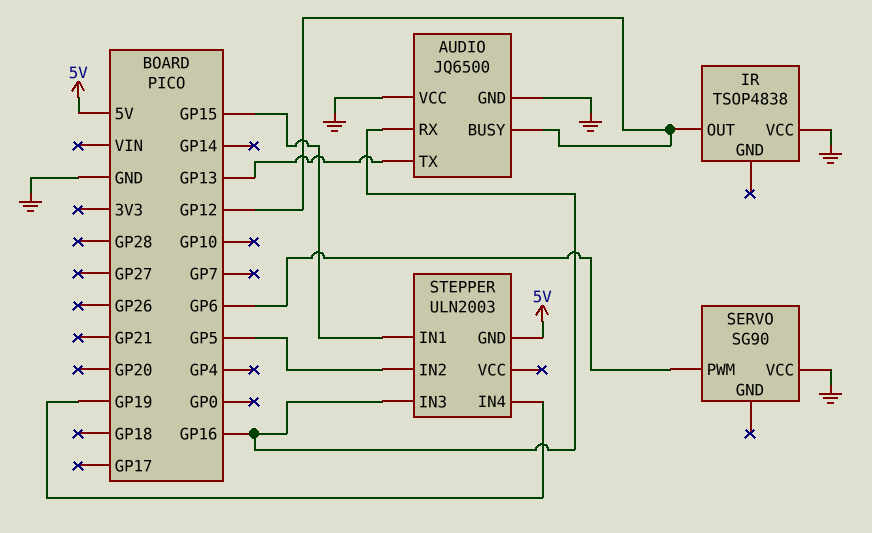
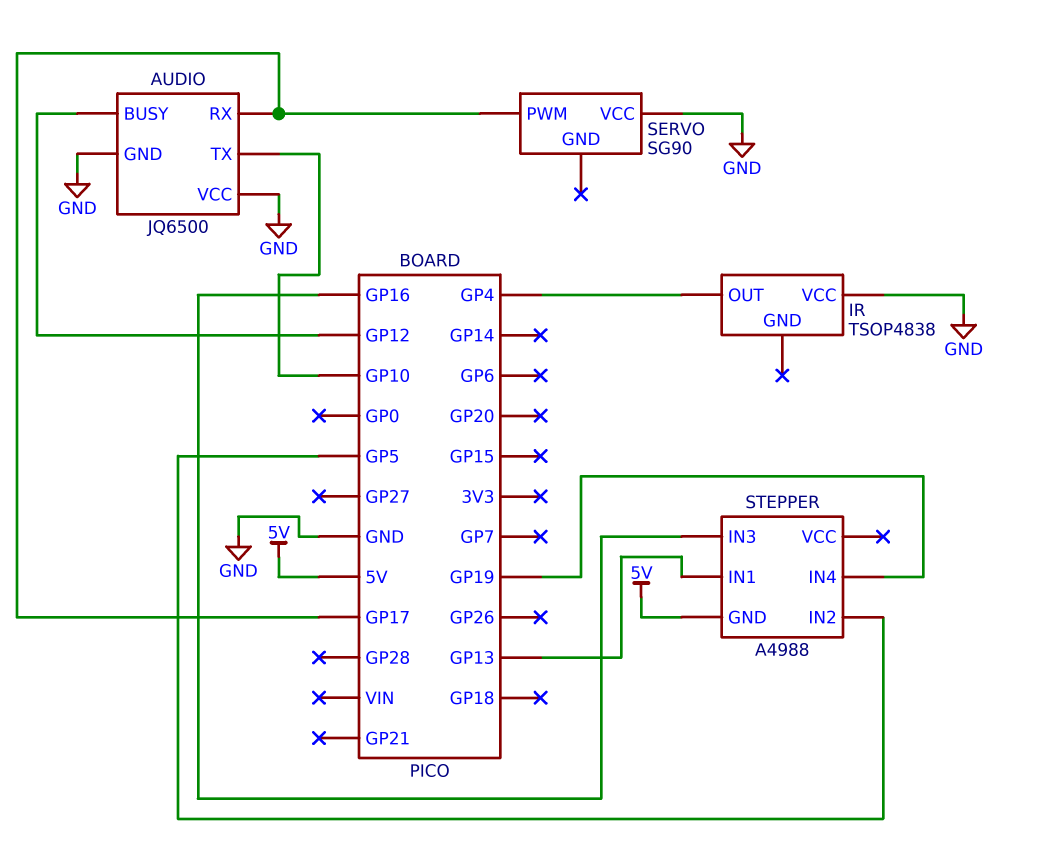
AUDIO pin RX: GP16 -> GP17
AUDIO pin TX: GP13 -> GP10
IR pin OUT: GP12 -> GP4
SERVO pin PWM: GP6 -> GP17
STEPPER: ULN2003 -> A4988
STEPPER pin IN1: GP15 -> GP13

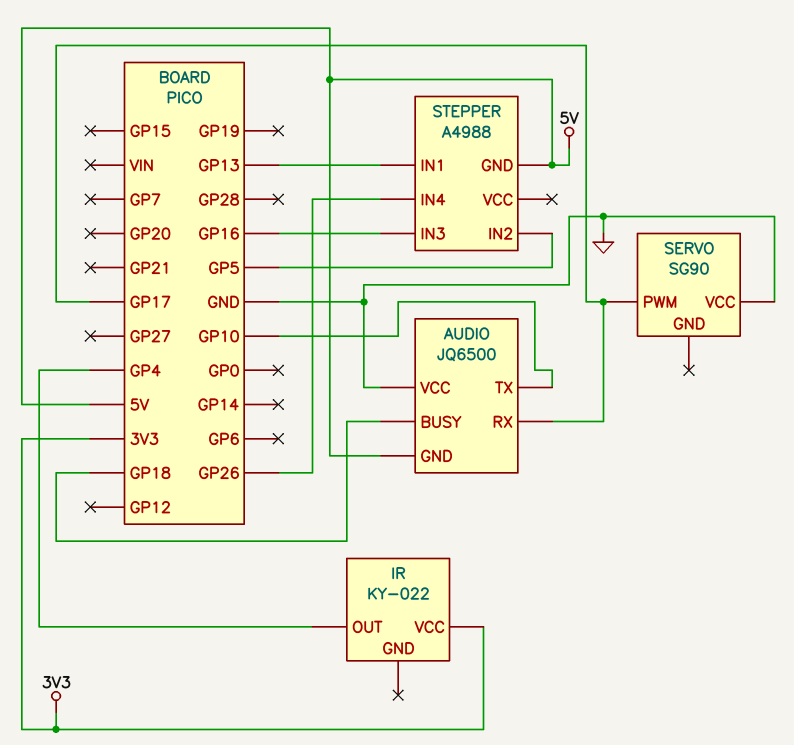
AUDIO pin BUSY: GP12 -> GP18
AUDIO pin GND: GND -> 5V
IR: TSOP4838 -> KY-022
IR pin VCC: GND -> 3V3
STEPPER pin IN4: GP19 -> GP26

